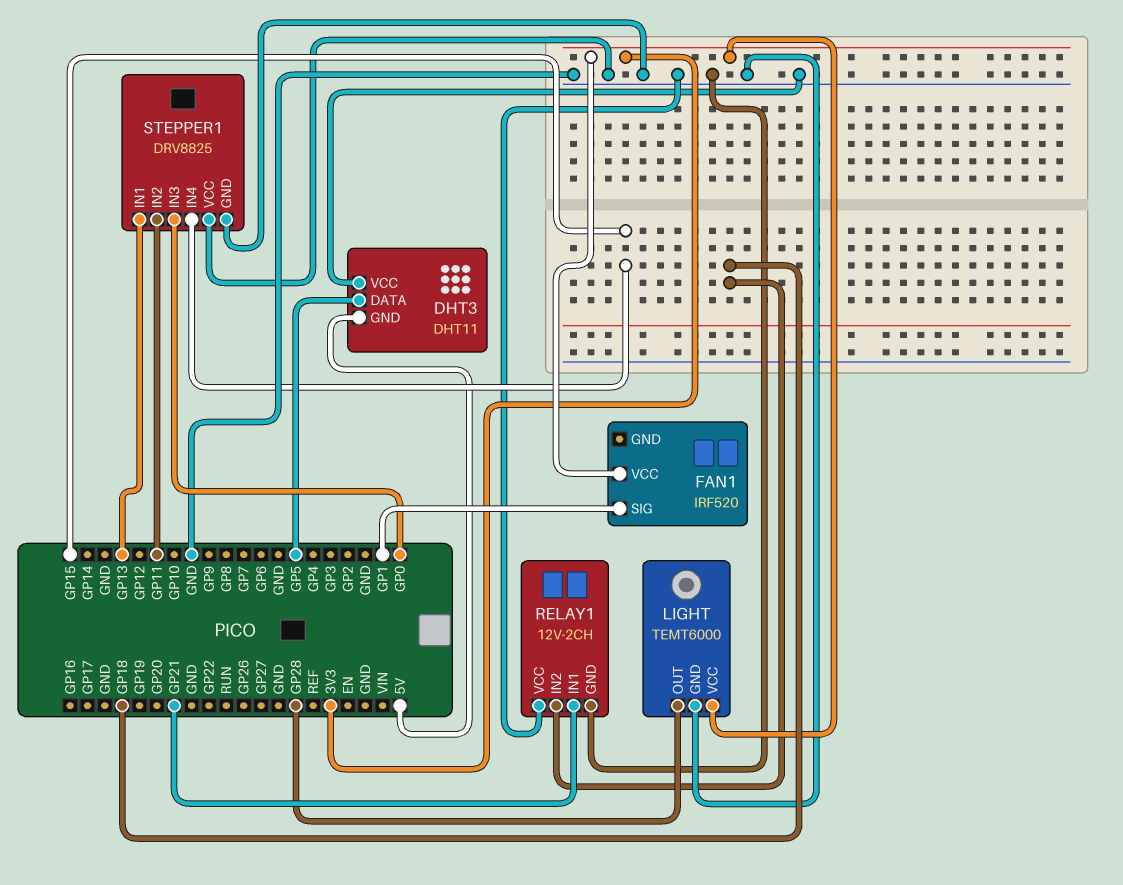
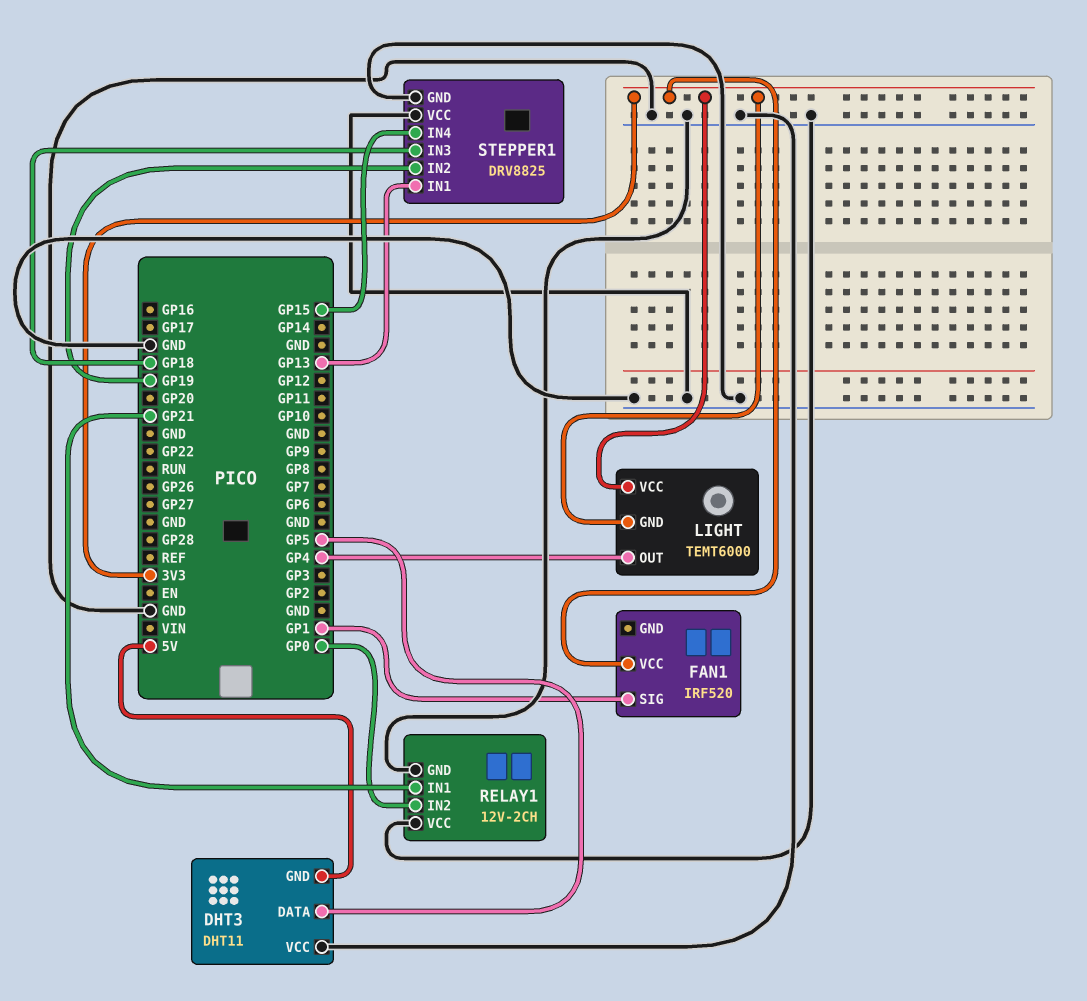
LIGHT pin GND: GND -> 3V3
LIGHT pin OUT: GP28 -> GP4
RELAY1 pin IN2: GP18 -> GP0
STEPPER1 pin IN2: GP11 -> GP19
STEPPER1 pin IN3: GP0 -> GP18

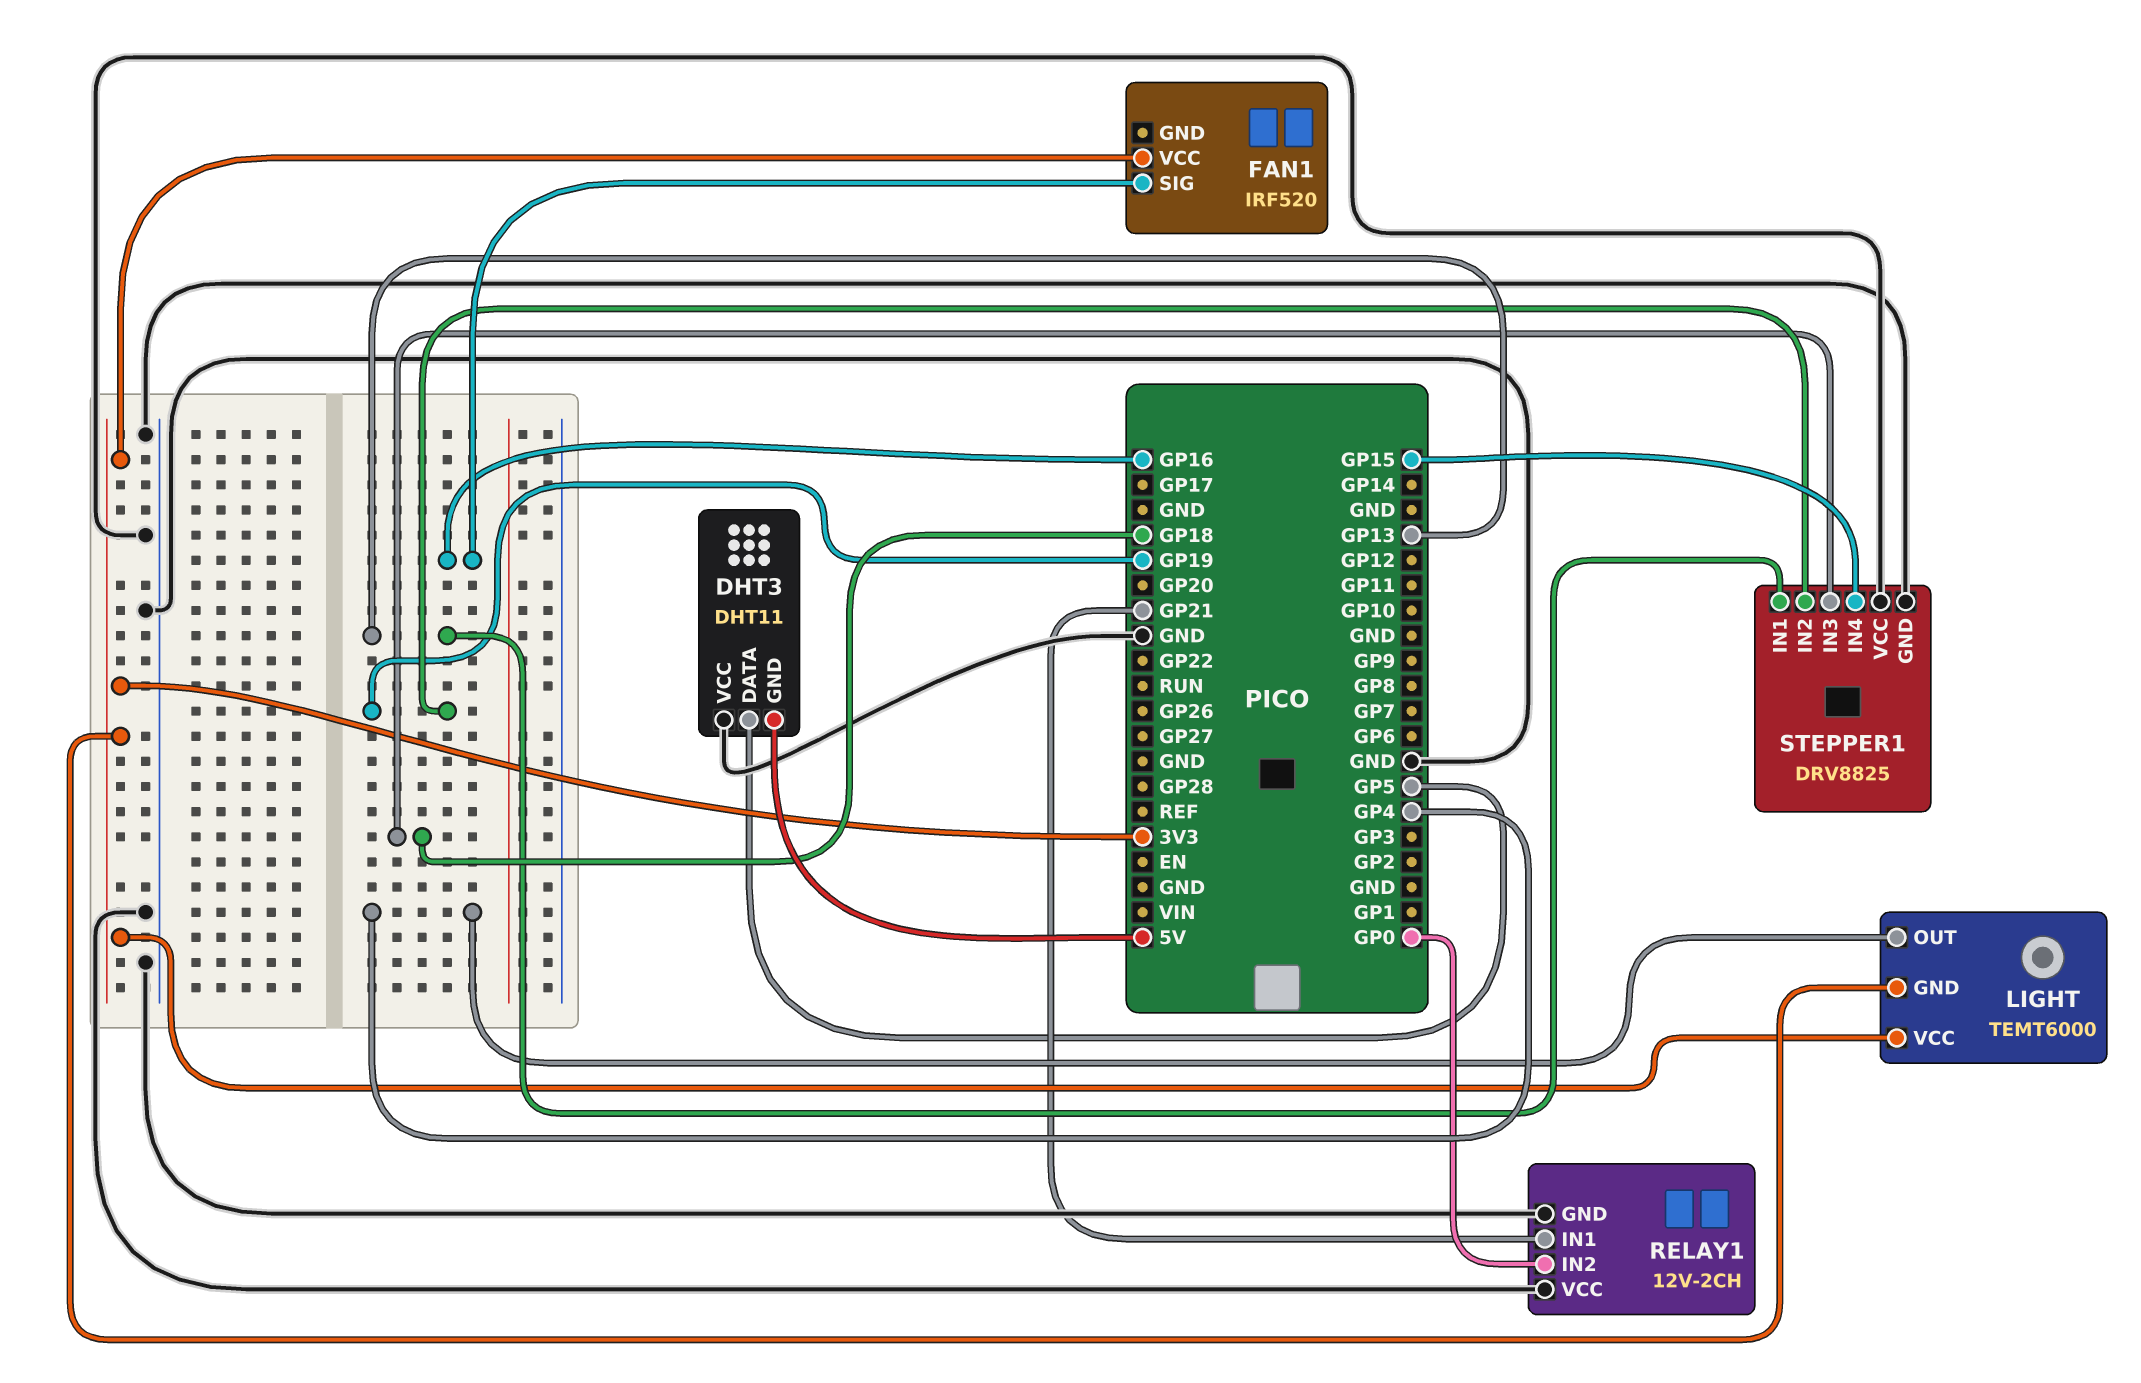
FAN1 pin SIG: GP1 -> GP16

